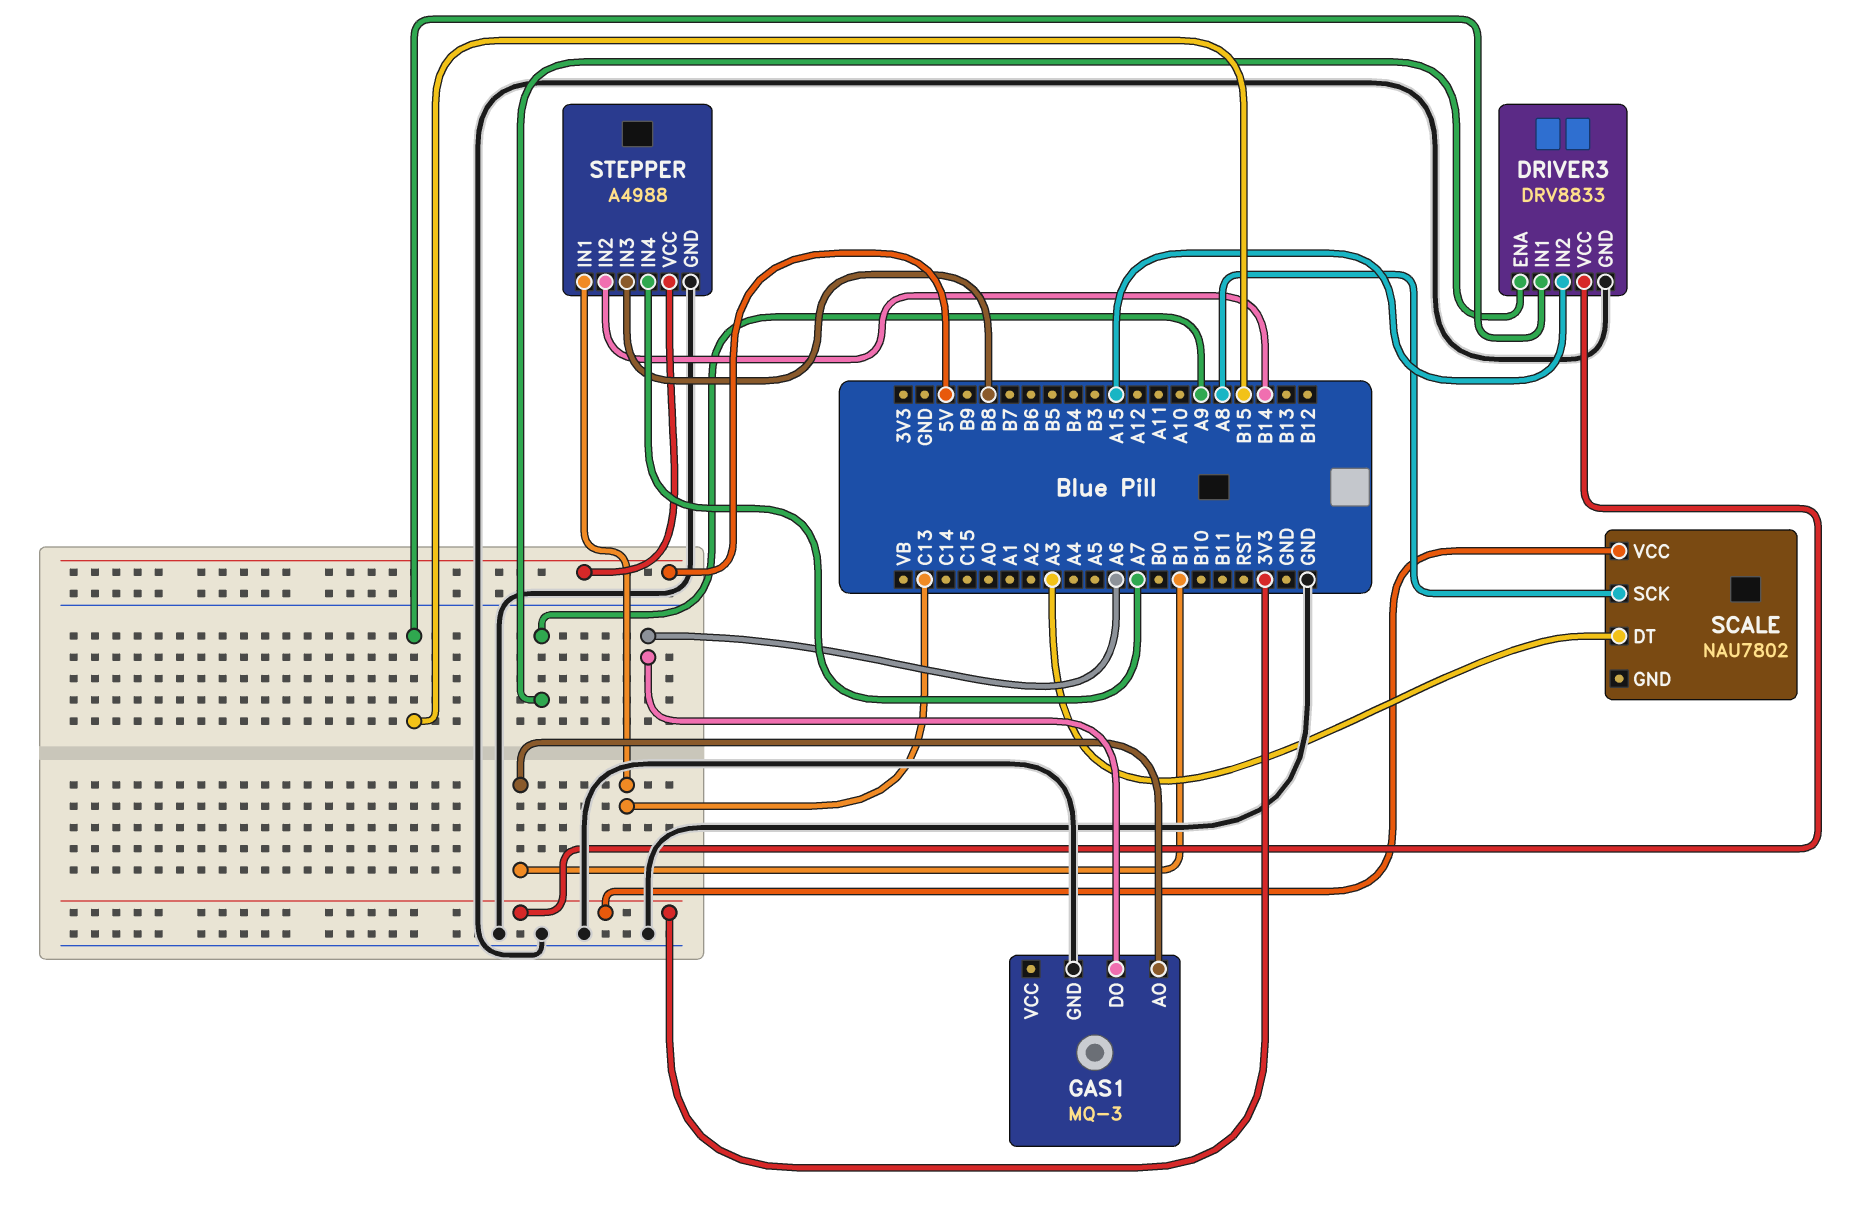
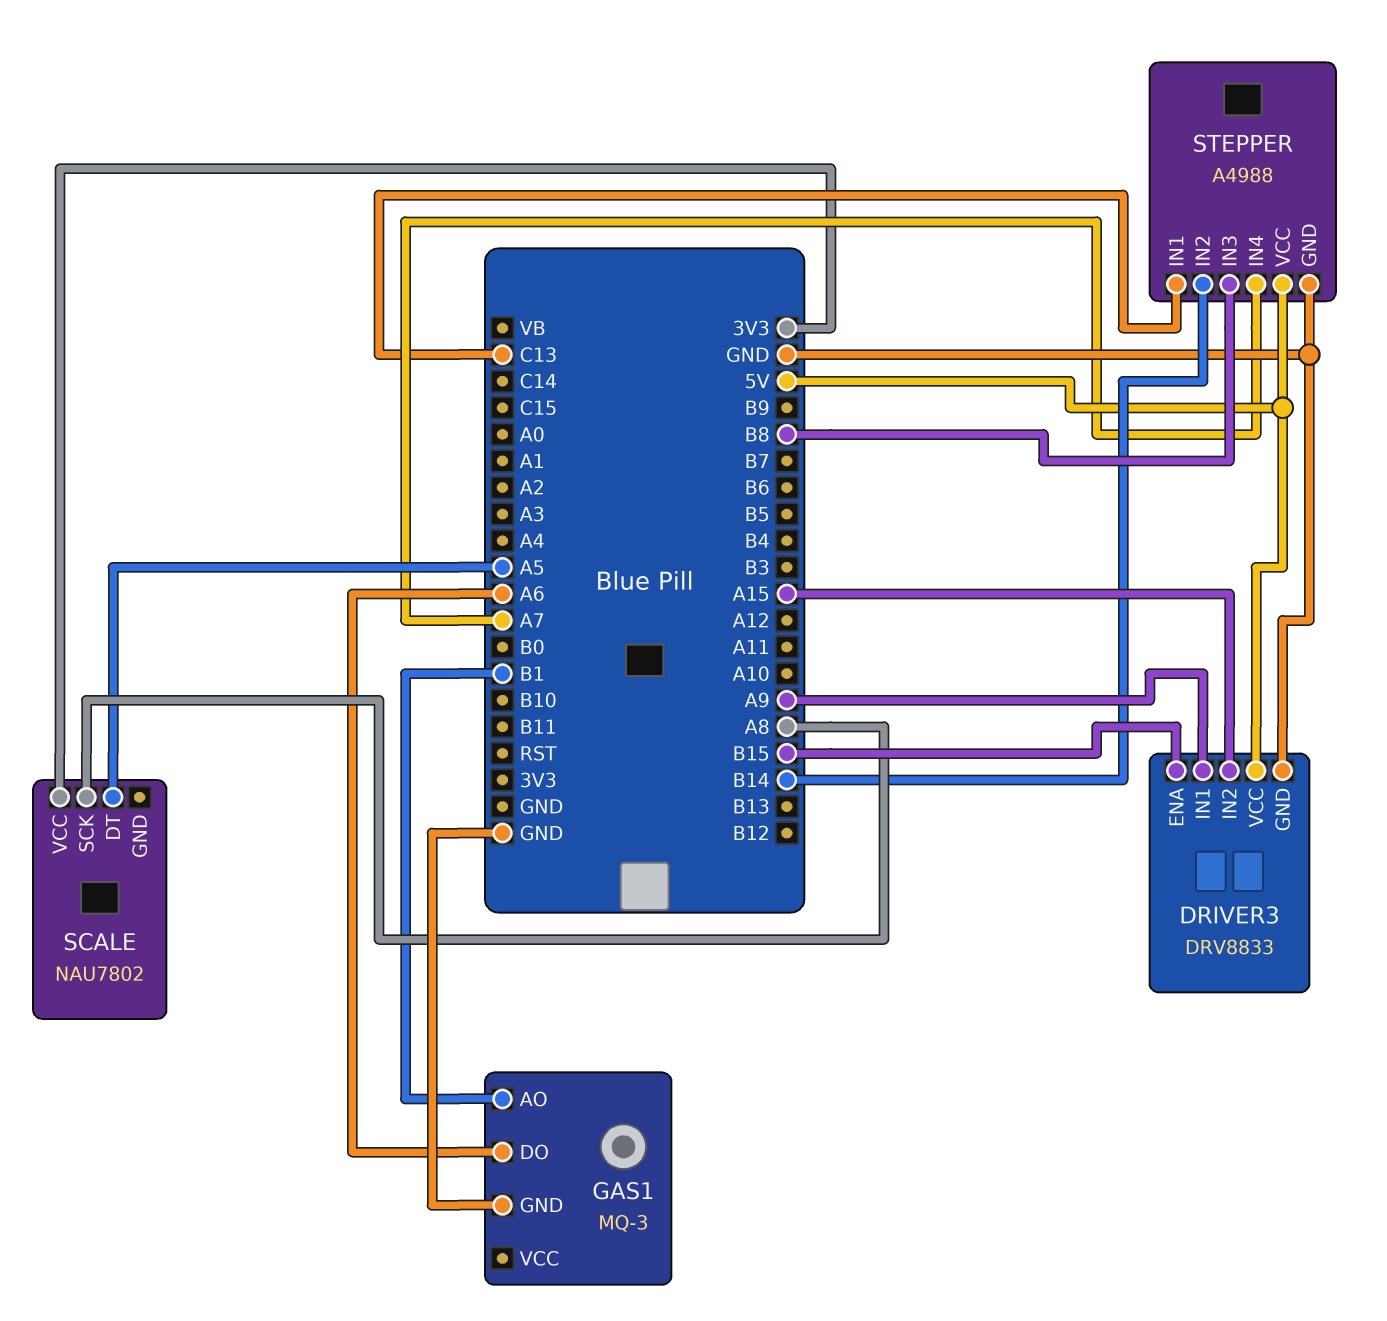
DRIVER3 pin ENA: A9 -> B15
DRIVER3 pin IN1: B15 -> A9
DRIVER3 pin VCC: 3V3 -> 5V
SCALE pin DT: A3 -> A5

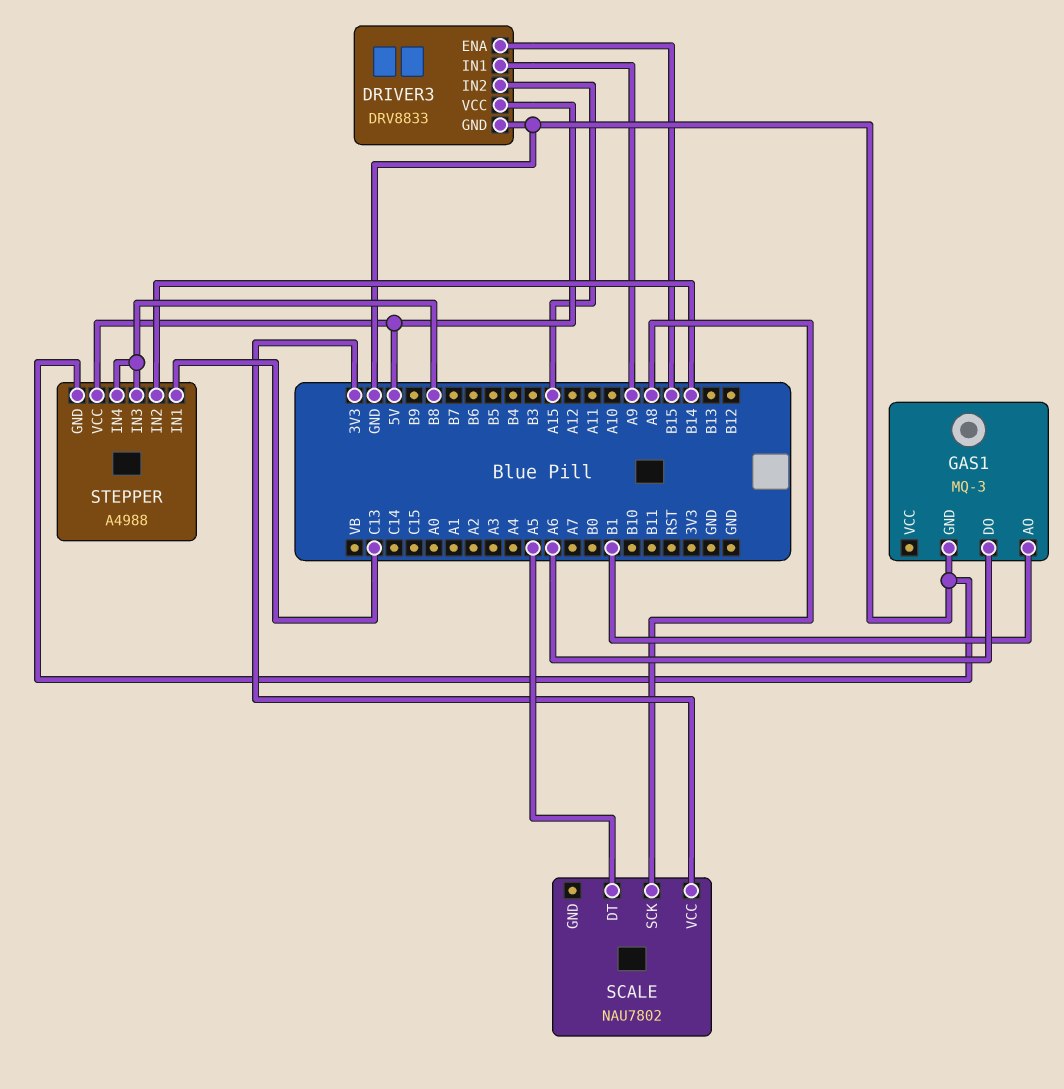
STEPPER pin IN4: A7 -> B8

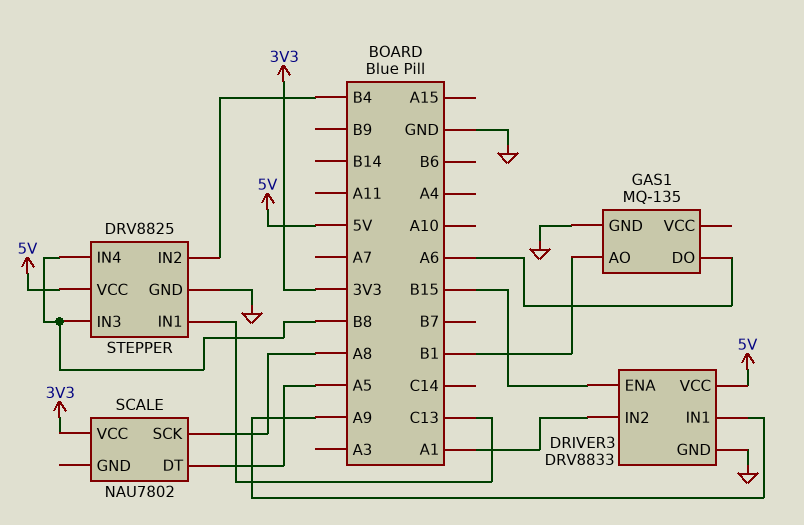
DRIVER3 pin IN2: A15 -> A1
GAS1: MQ-3 -> MQ-135
STEPPER: A4988 -> DRV8825
STEPPER pin IN2: B14 -> B4

